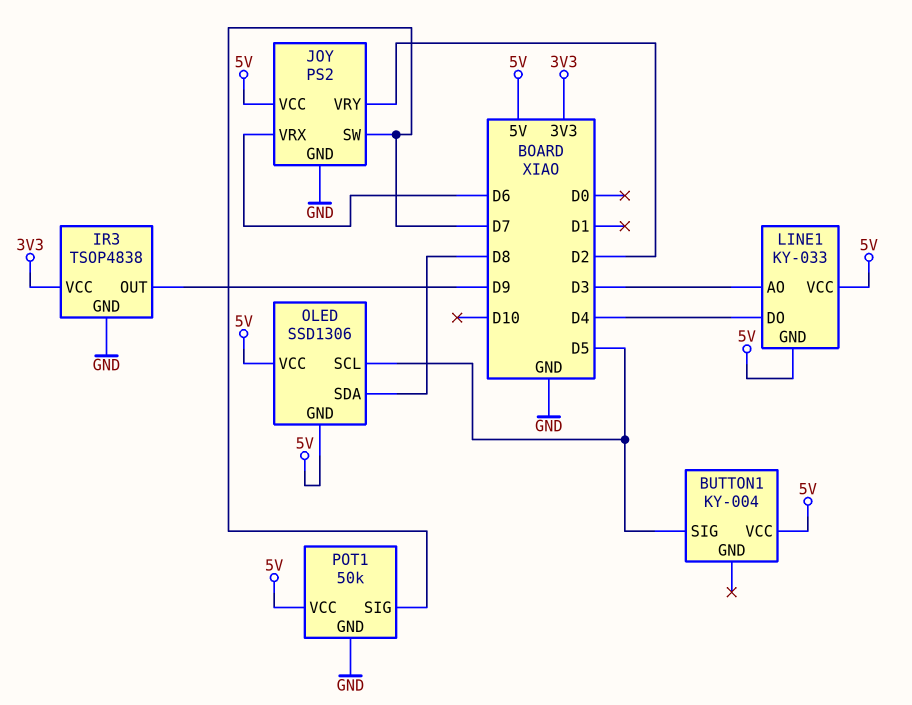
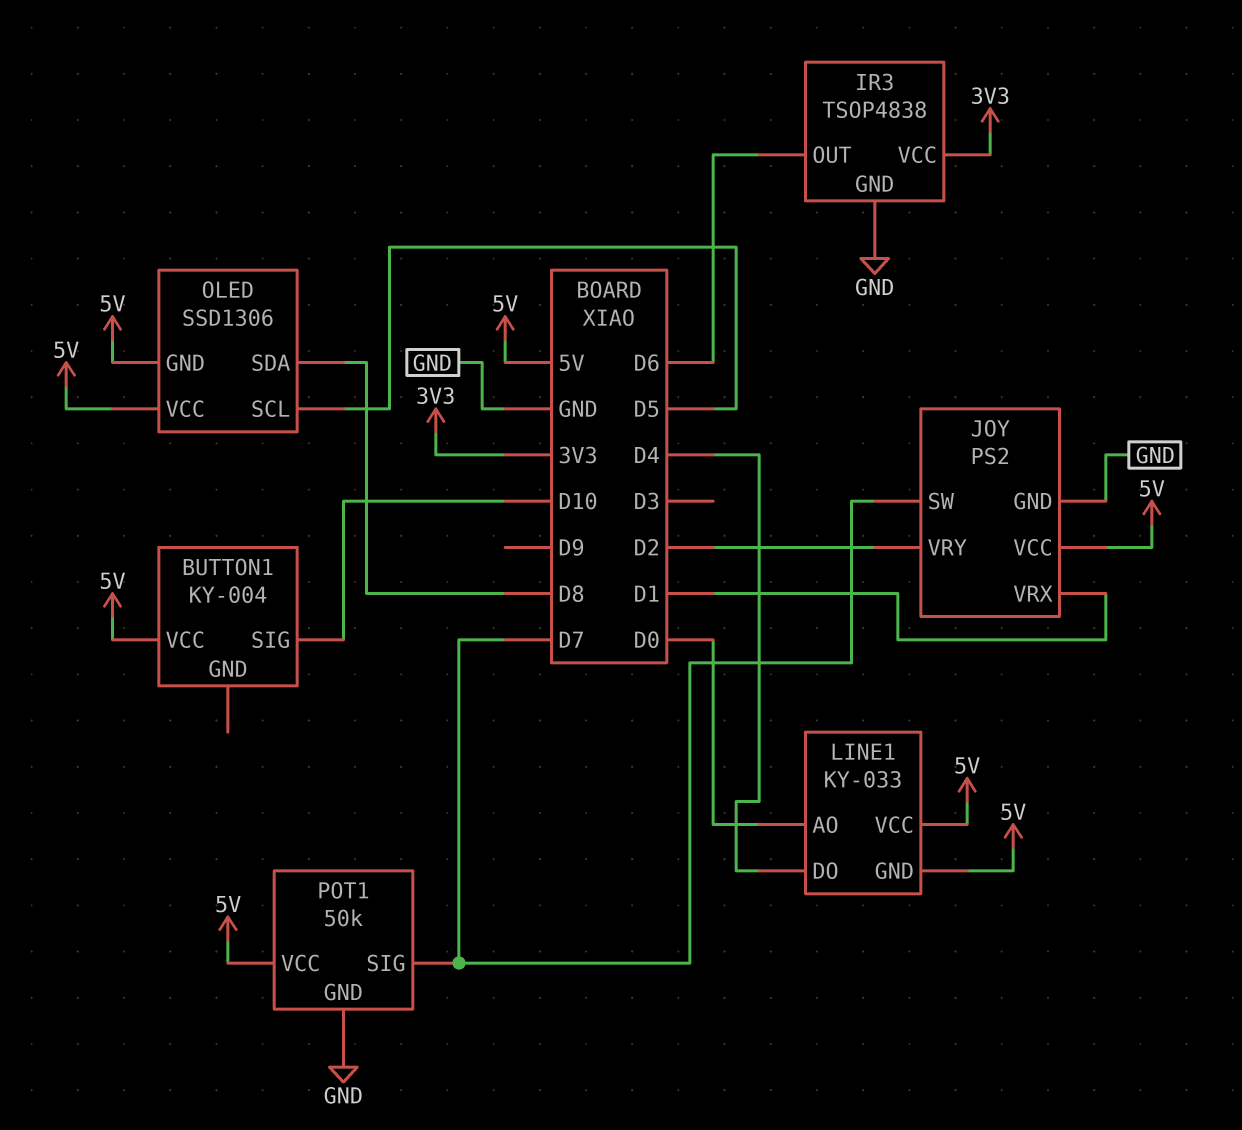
BUTTON1 pin SIG: D5 -> D10
IR3 pin OUT: D9 -> D6
JOY pin VRX: D6 -> D1
LINE1 pin AO: D3 -> D0

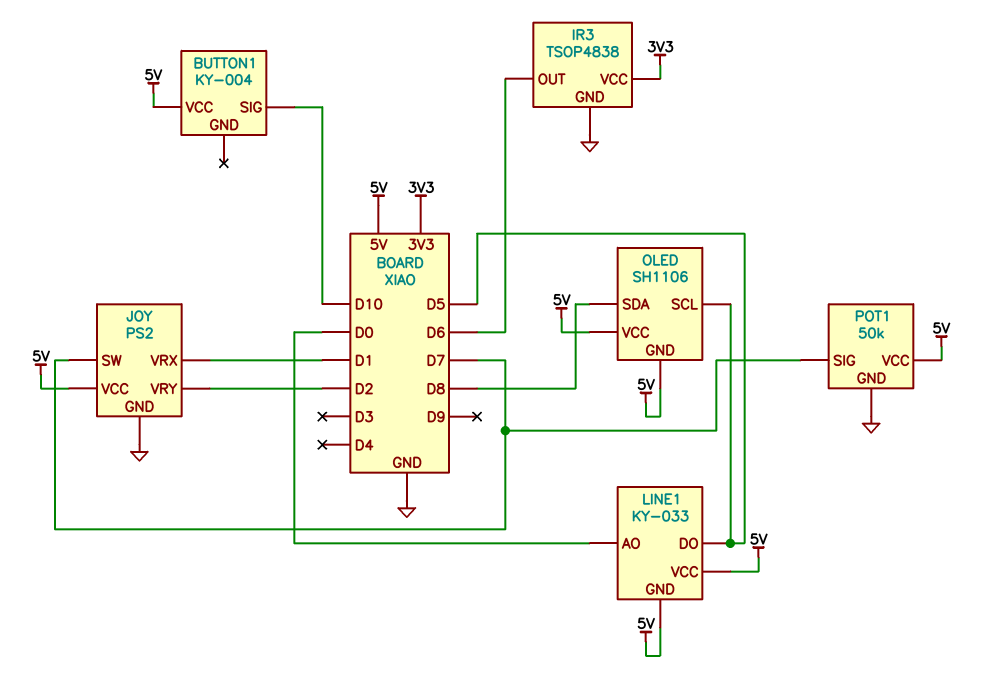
LINE1 pin DO: D4 -> D5
OLED: SSD1306 -> SH1106

